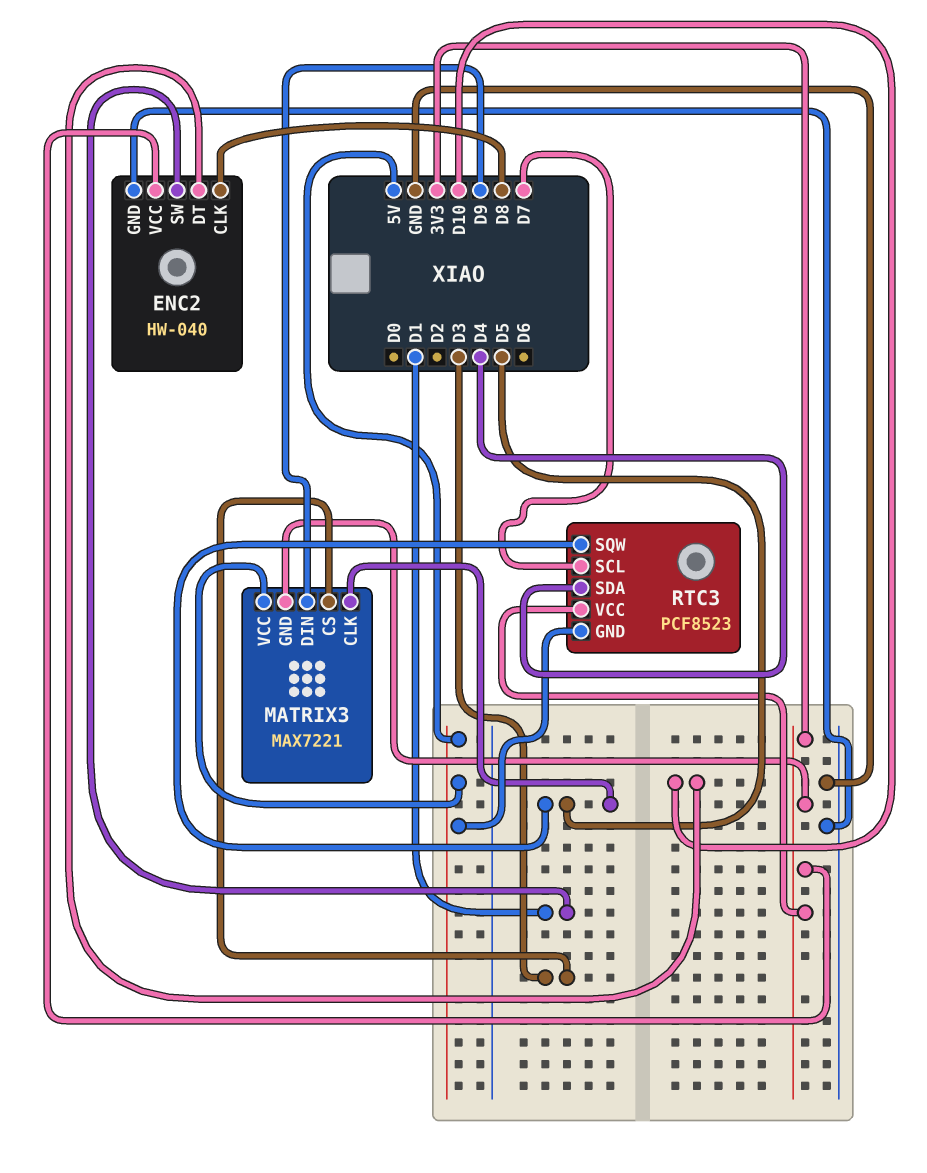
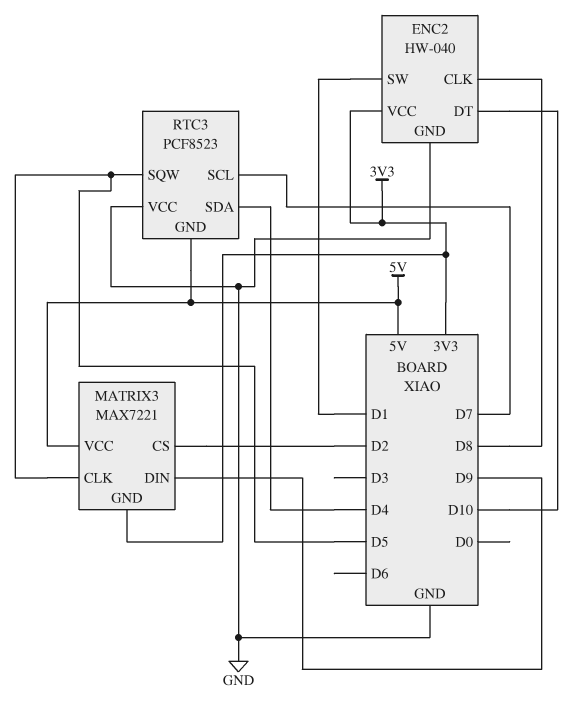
MATRIX3 pin CS: D3 -> D2
RTC3 pin VCC: 3V3 -> GND

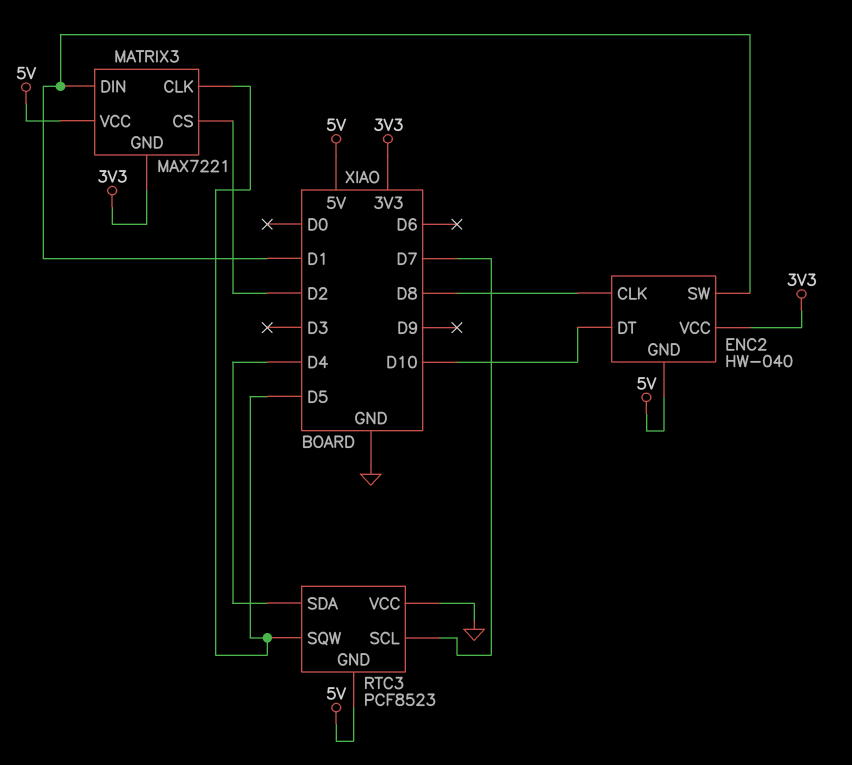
ENC2 pin GND: GND -> 5V
MATRIX3 pin DIN: D9 -> D1

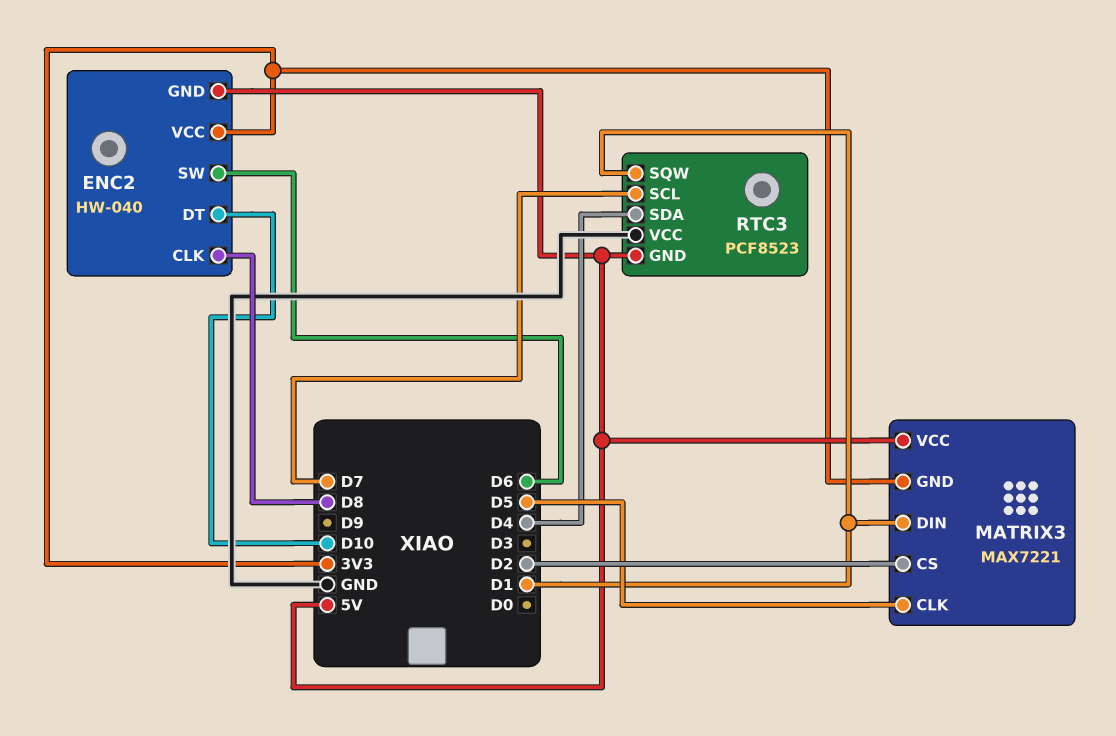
ENC2 pin SW: D1 -> D6
RTC3 pin SQW: D5 -> D1

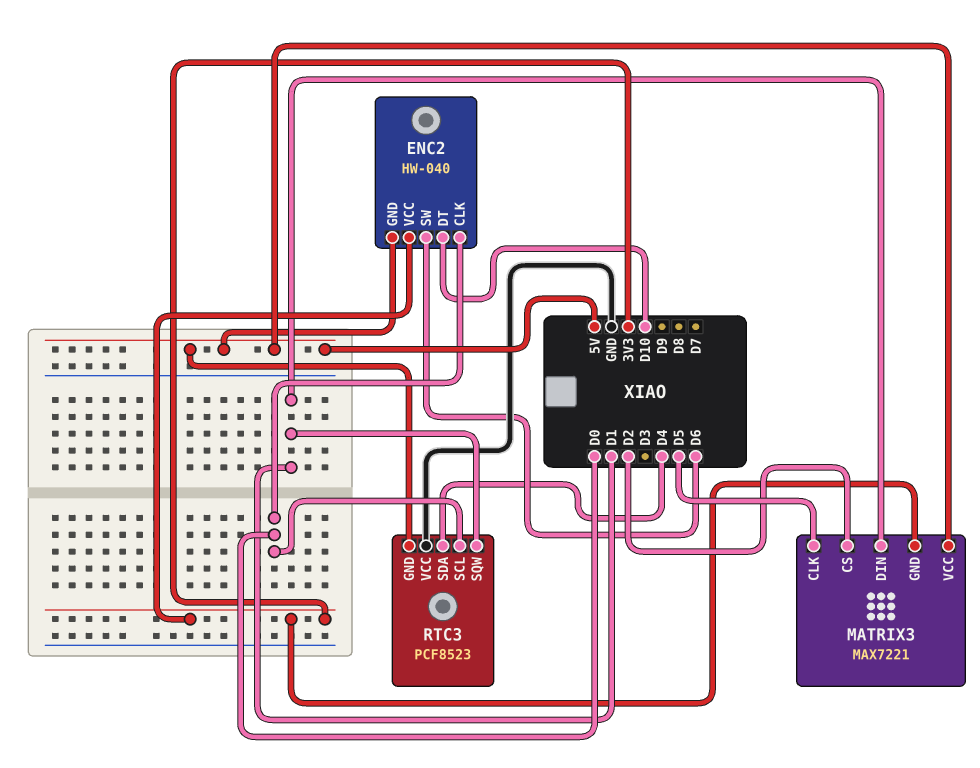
ENC2 pin CLK: D8 -> D0
RTC3 pin SCL: D7 -> D0

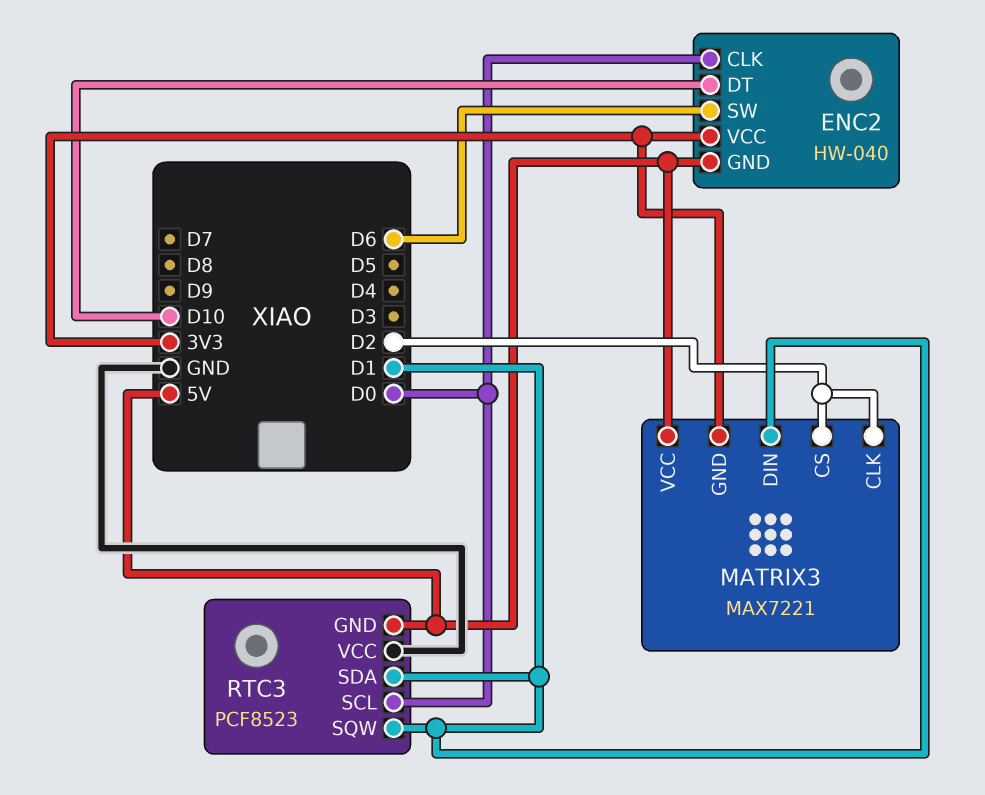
MATRIX3 pin CLK: D5 -> D2
RTC3 pin SDA: D4 -> D1

